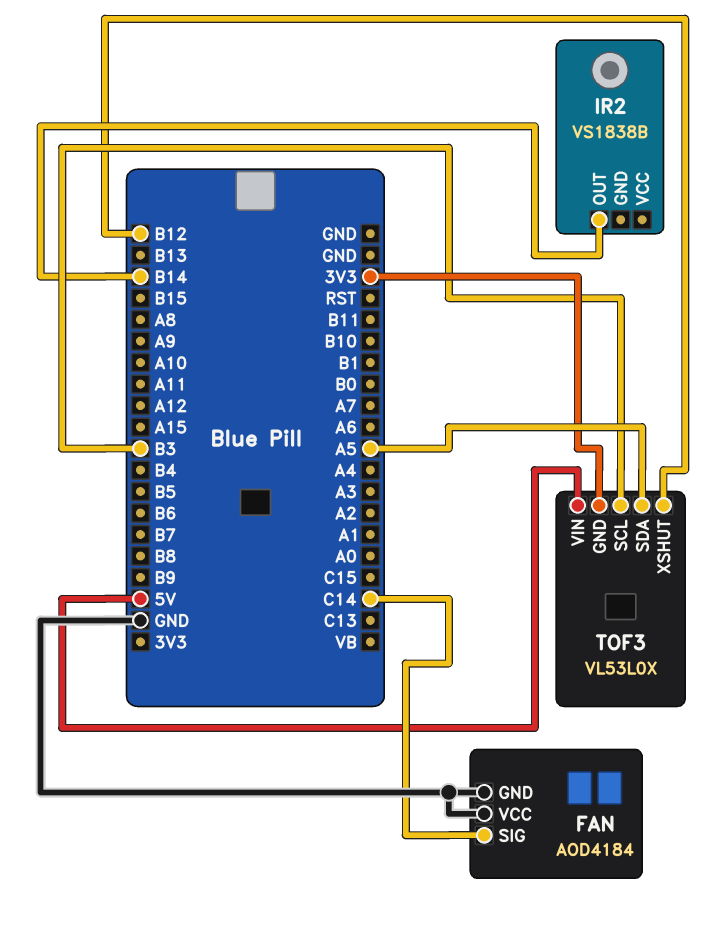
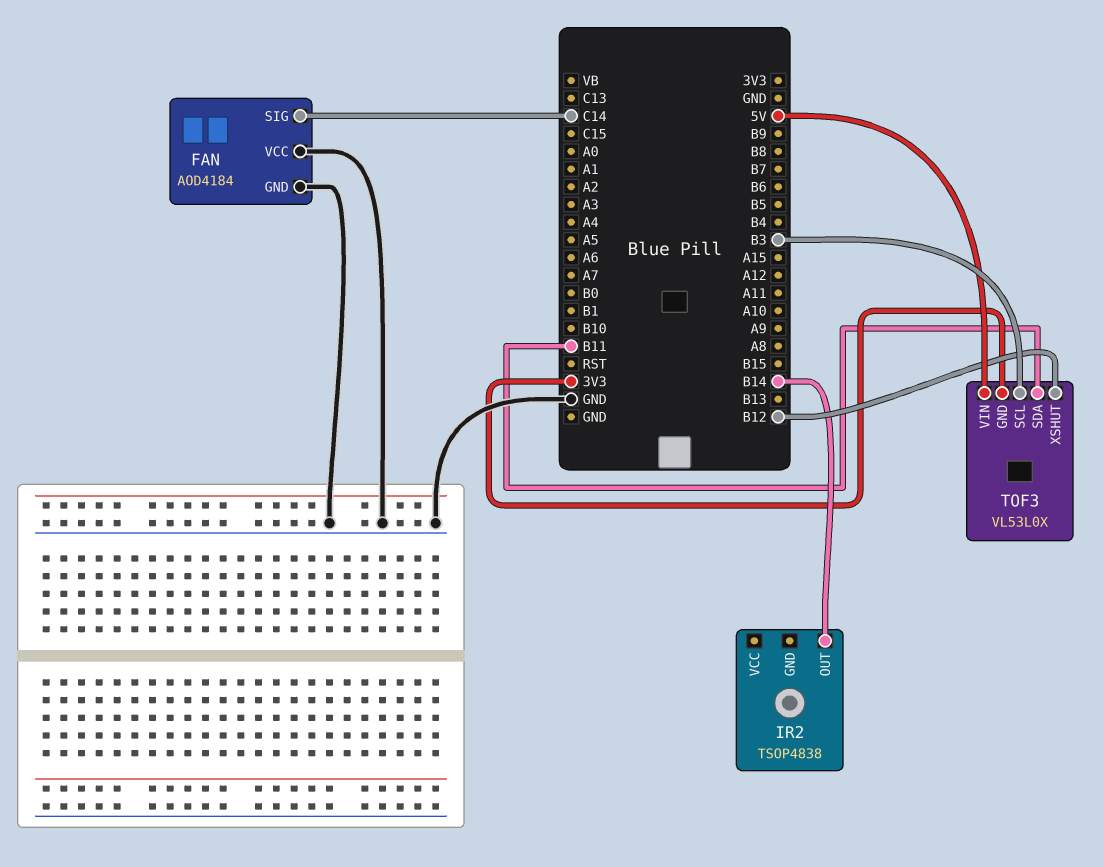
IR2: VS1838B -> TSOP4838
TOF3 pin SDA: A5 -> B11

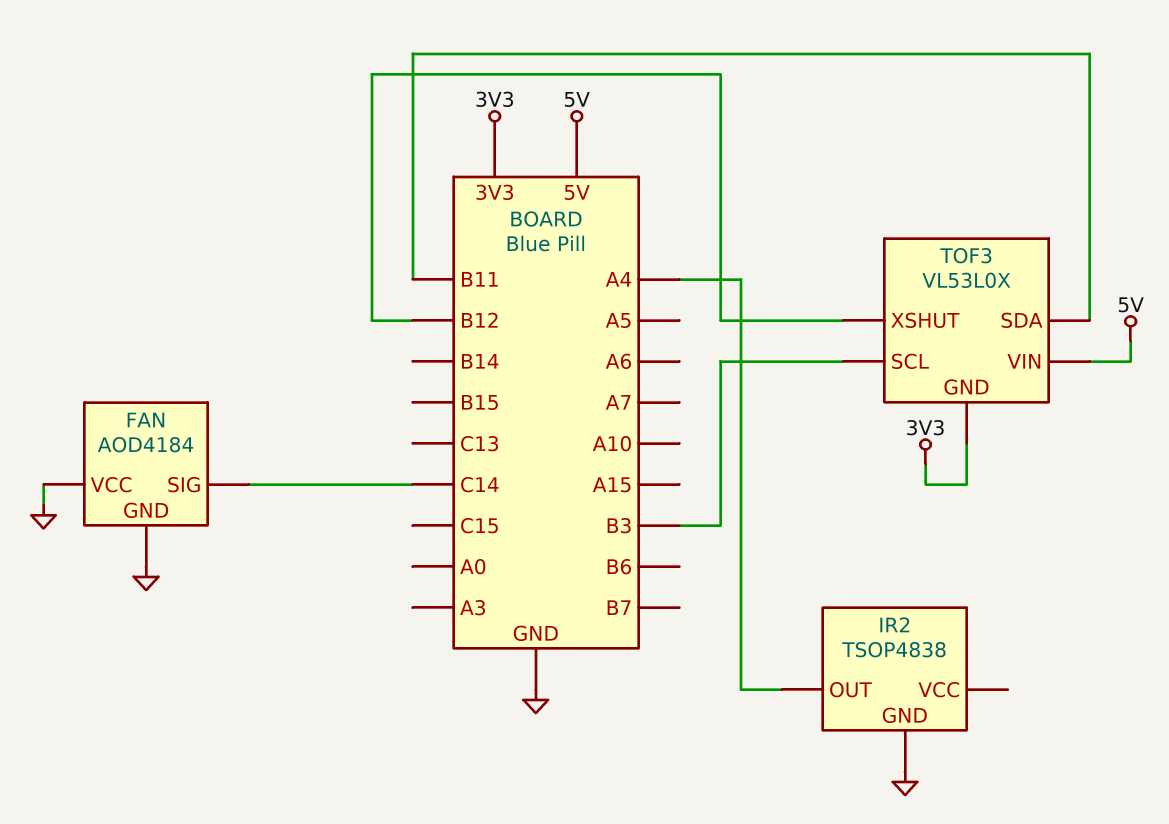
IR2 pin GND: none -> GND
IR2 pin OUT: B14 -> A4

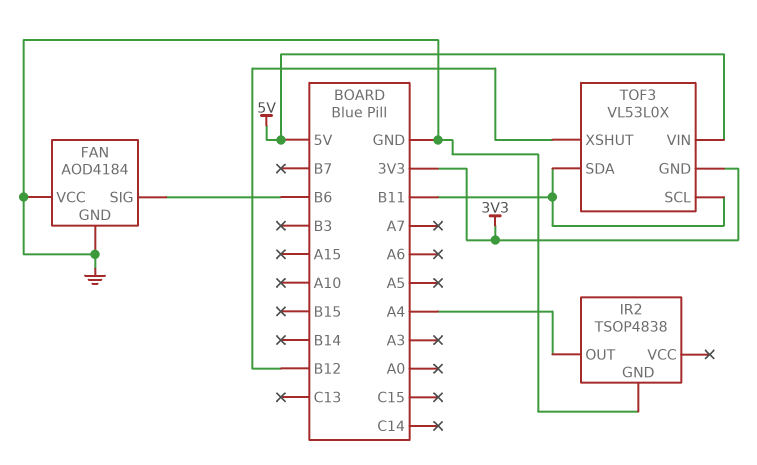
FAN pin SIG: C14 -> B6
TOF3 pin SCL: B3 -> B11

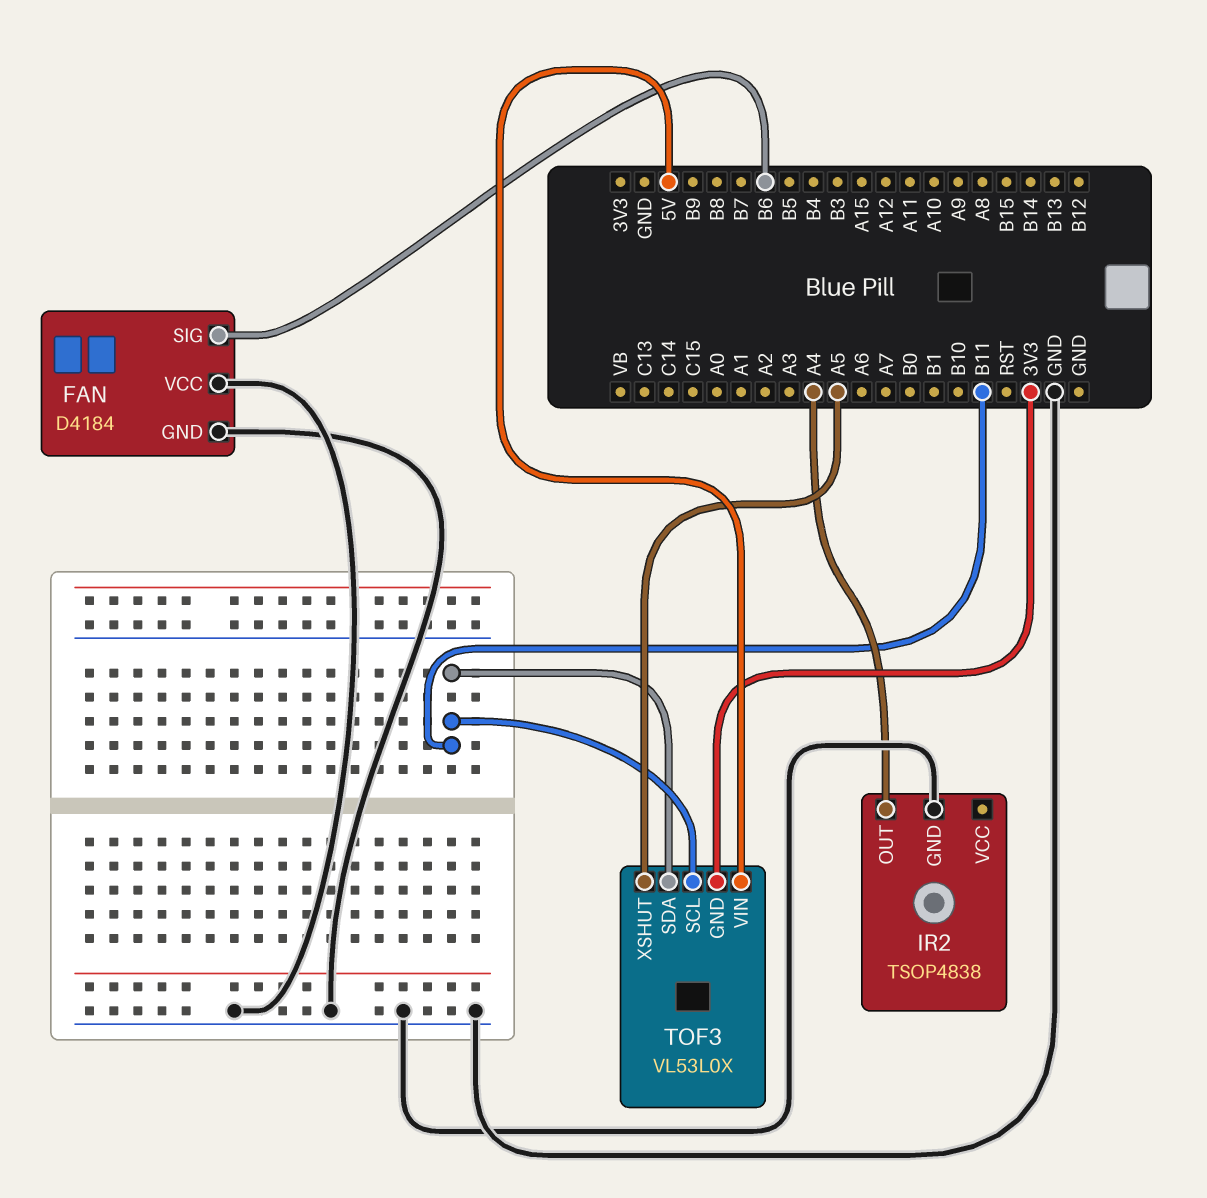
FAN: AOD4184 -> D4184
TOF3 pin XSHUT: B12 -> A5

